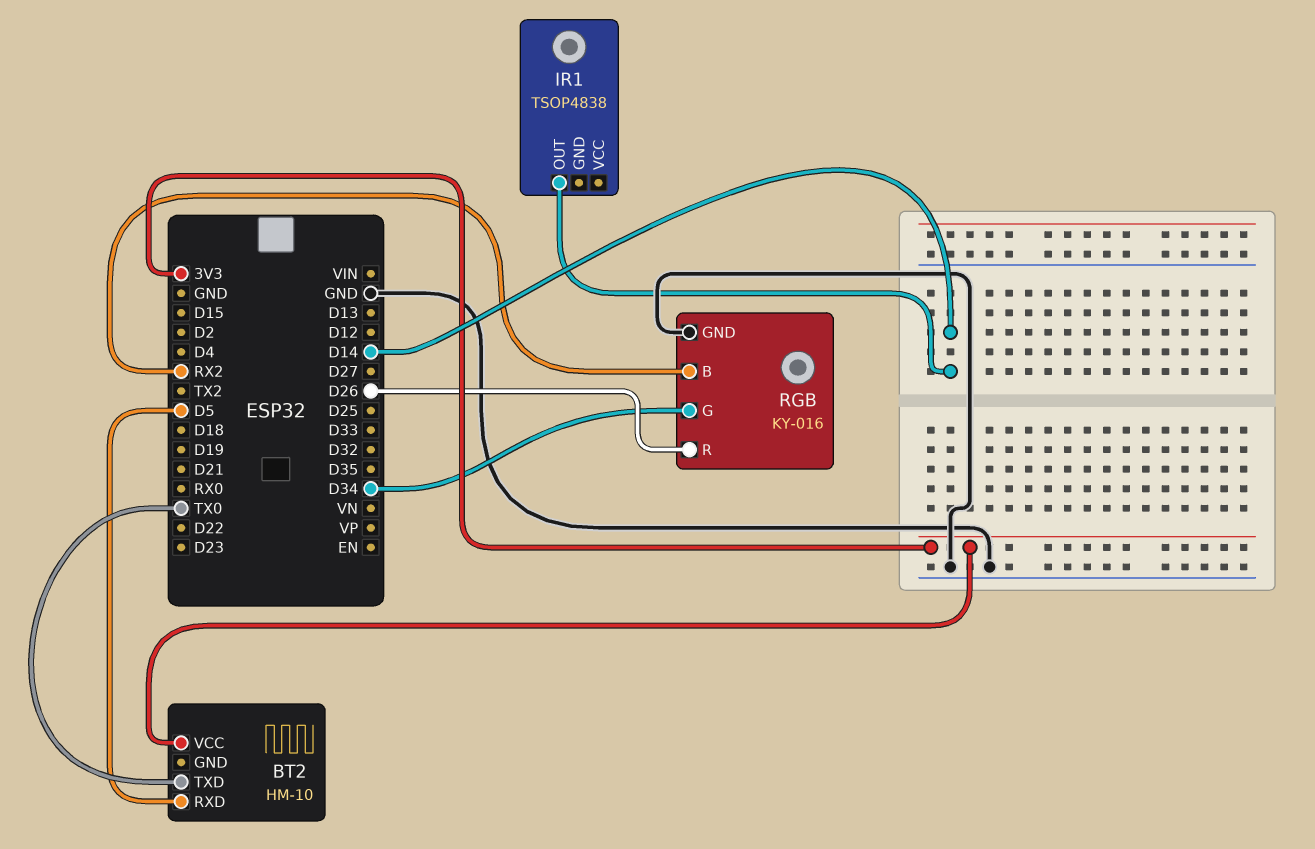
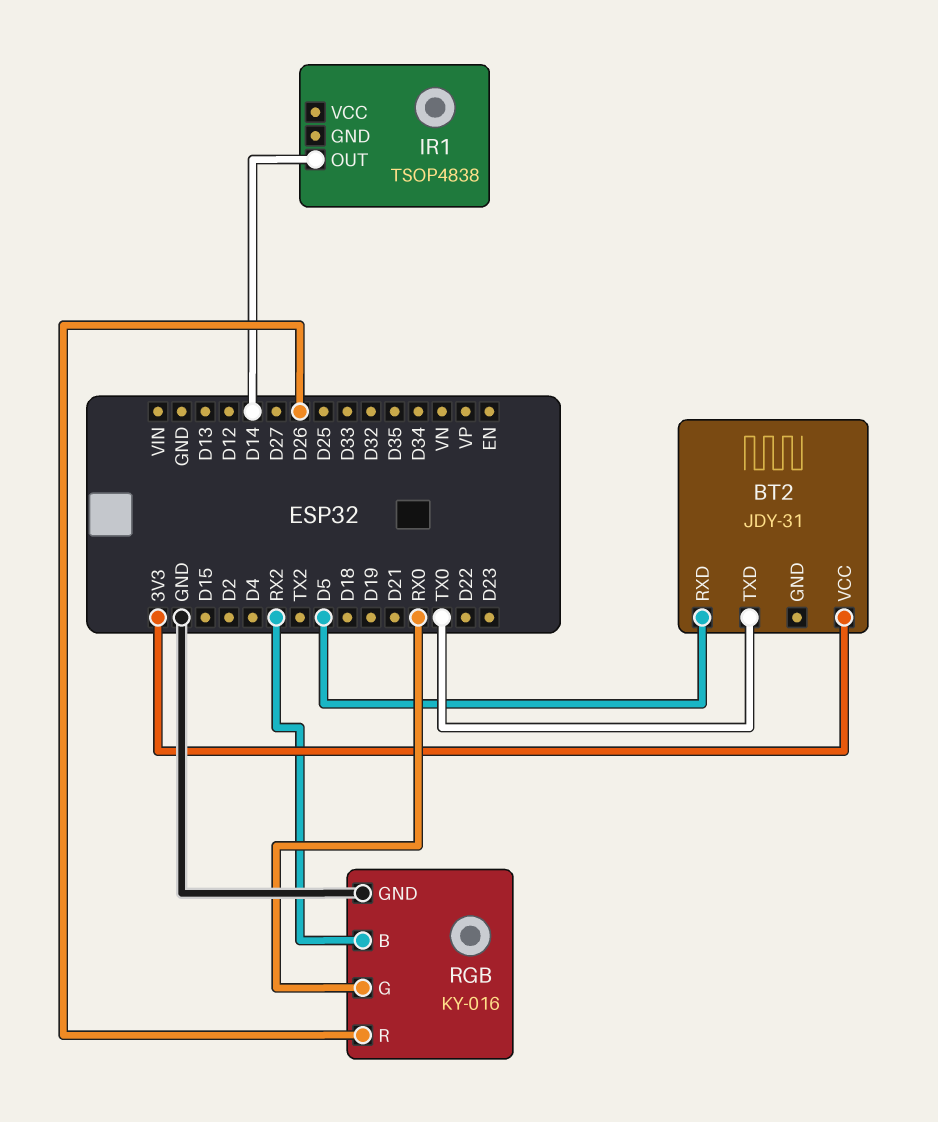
BT2: HM-10 -> JDY-31
RGB pin G: D34 -> RX0

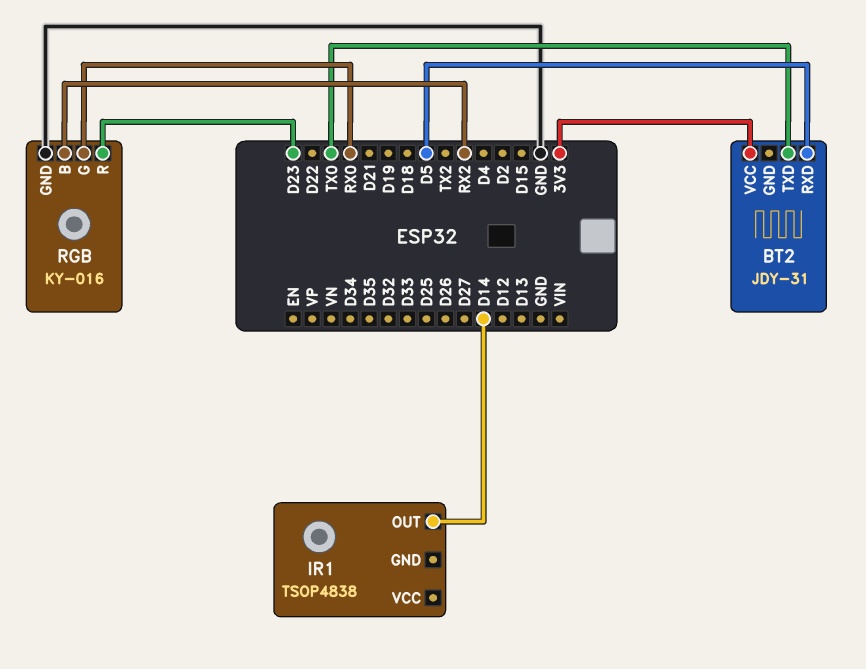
RGB pin R: D26 -> D23

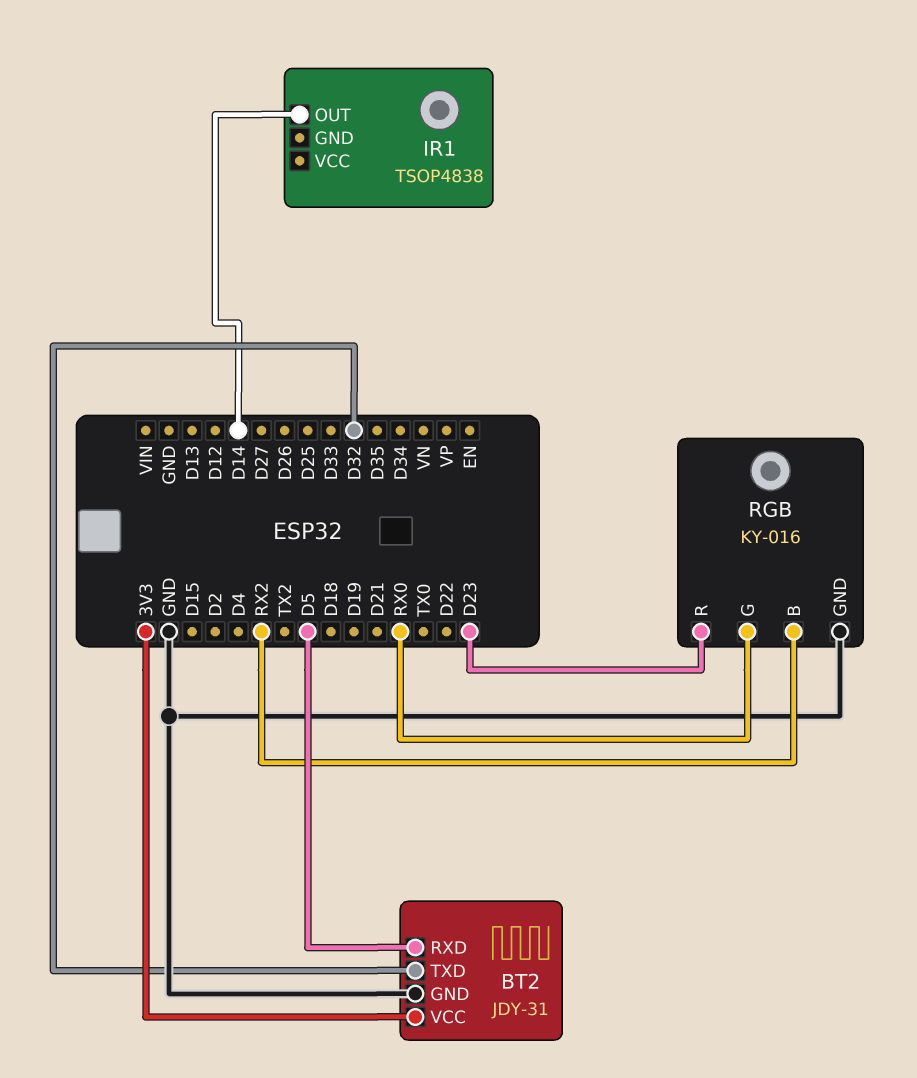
BT2 pin GND: none -> GND
BT2 pin TXD: TX0 -> D32

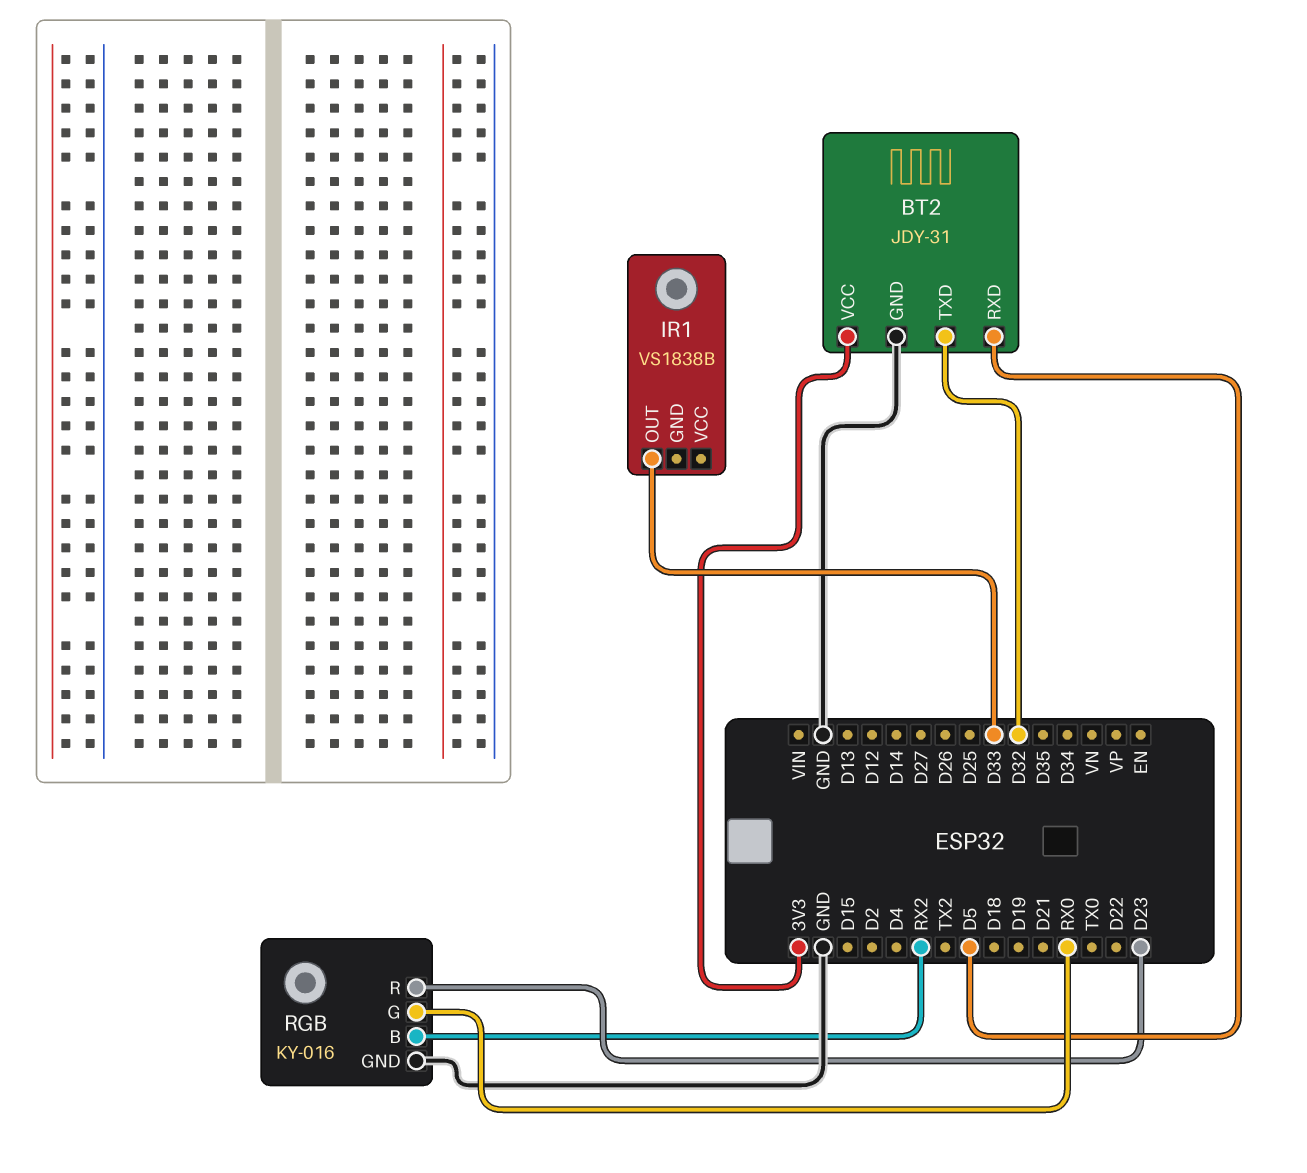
IR1: TSOP4838 -> VS1838B
IR1 pin OUT: D14 -> D33

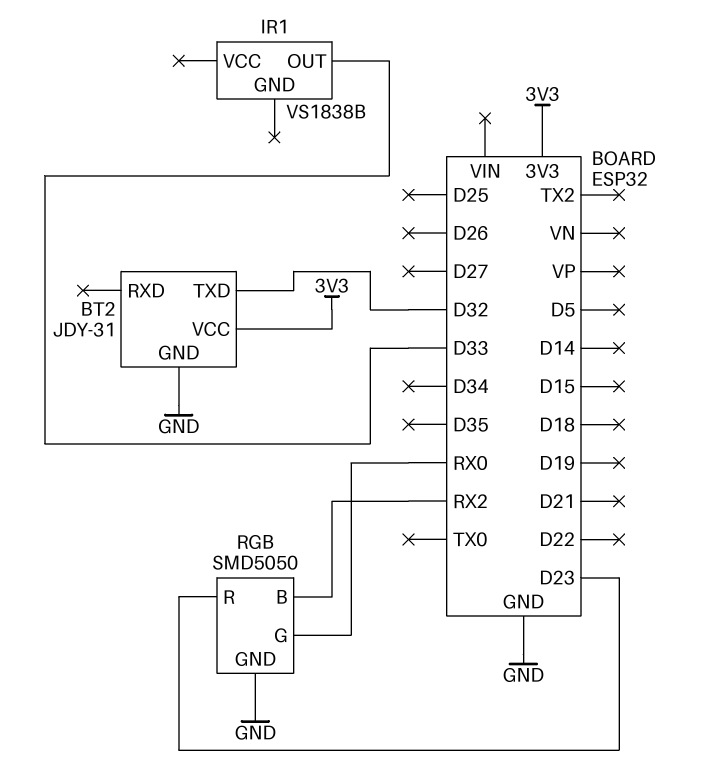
BT2 pin RXD: D5 -> none
RGB: KY-016 -> SMD5050

